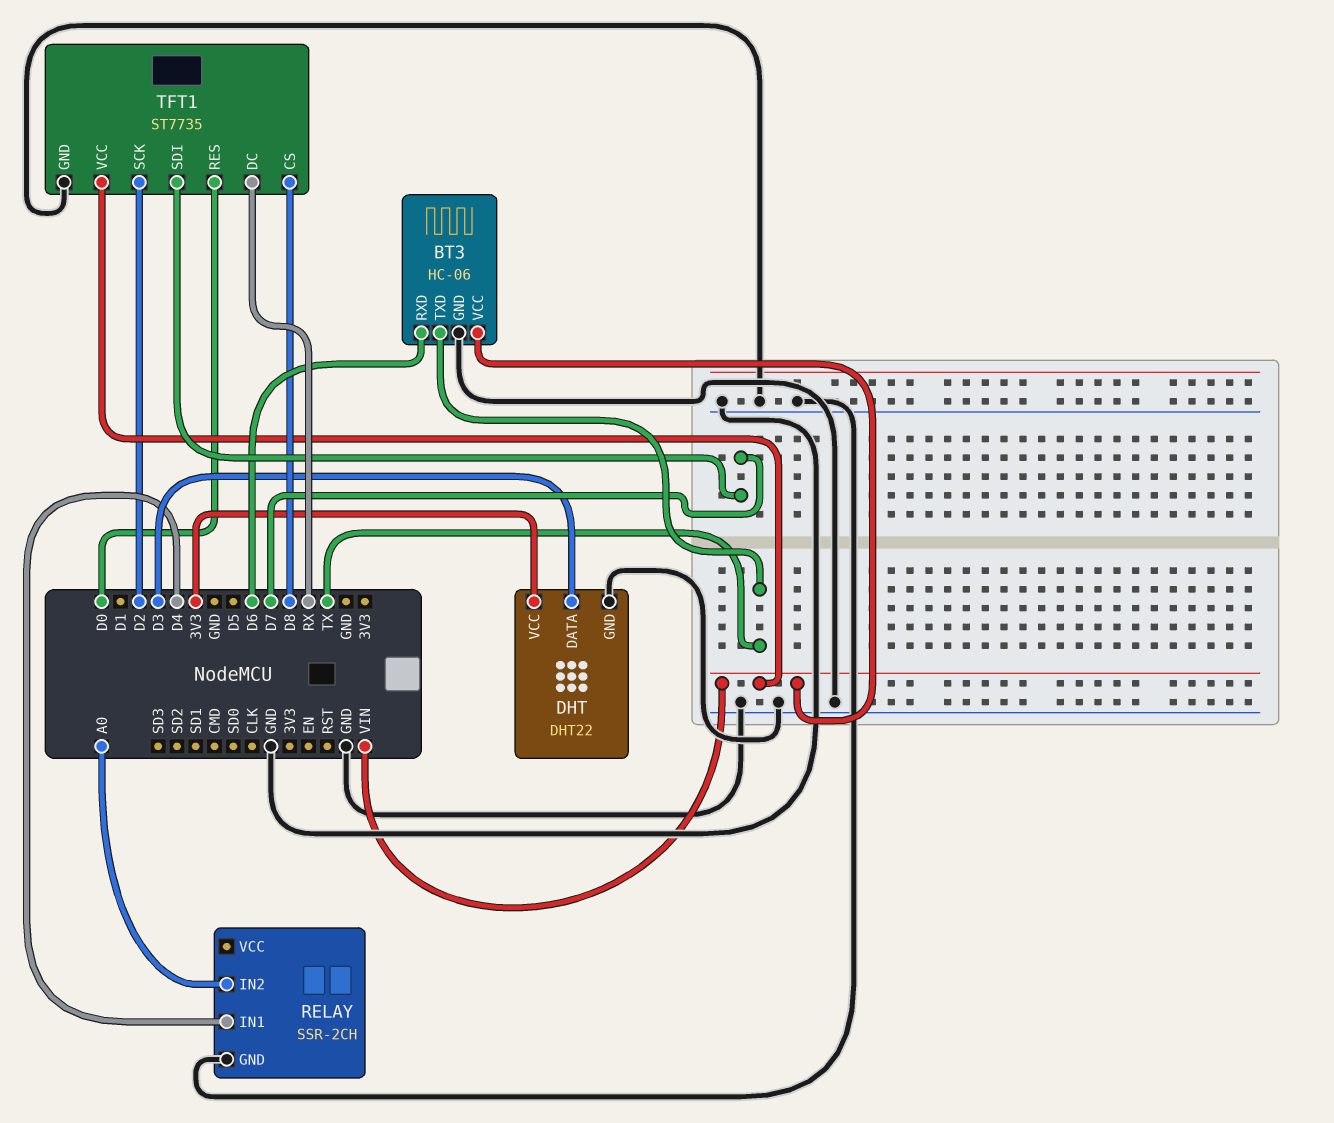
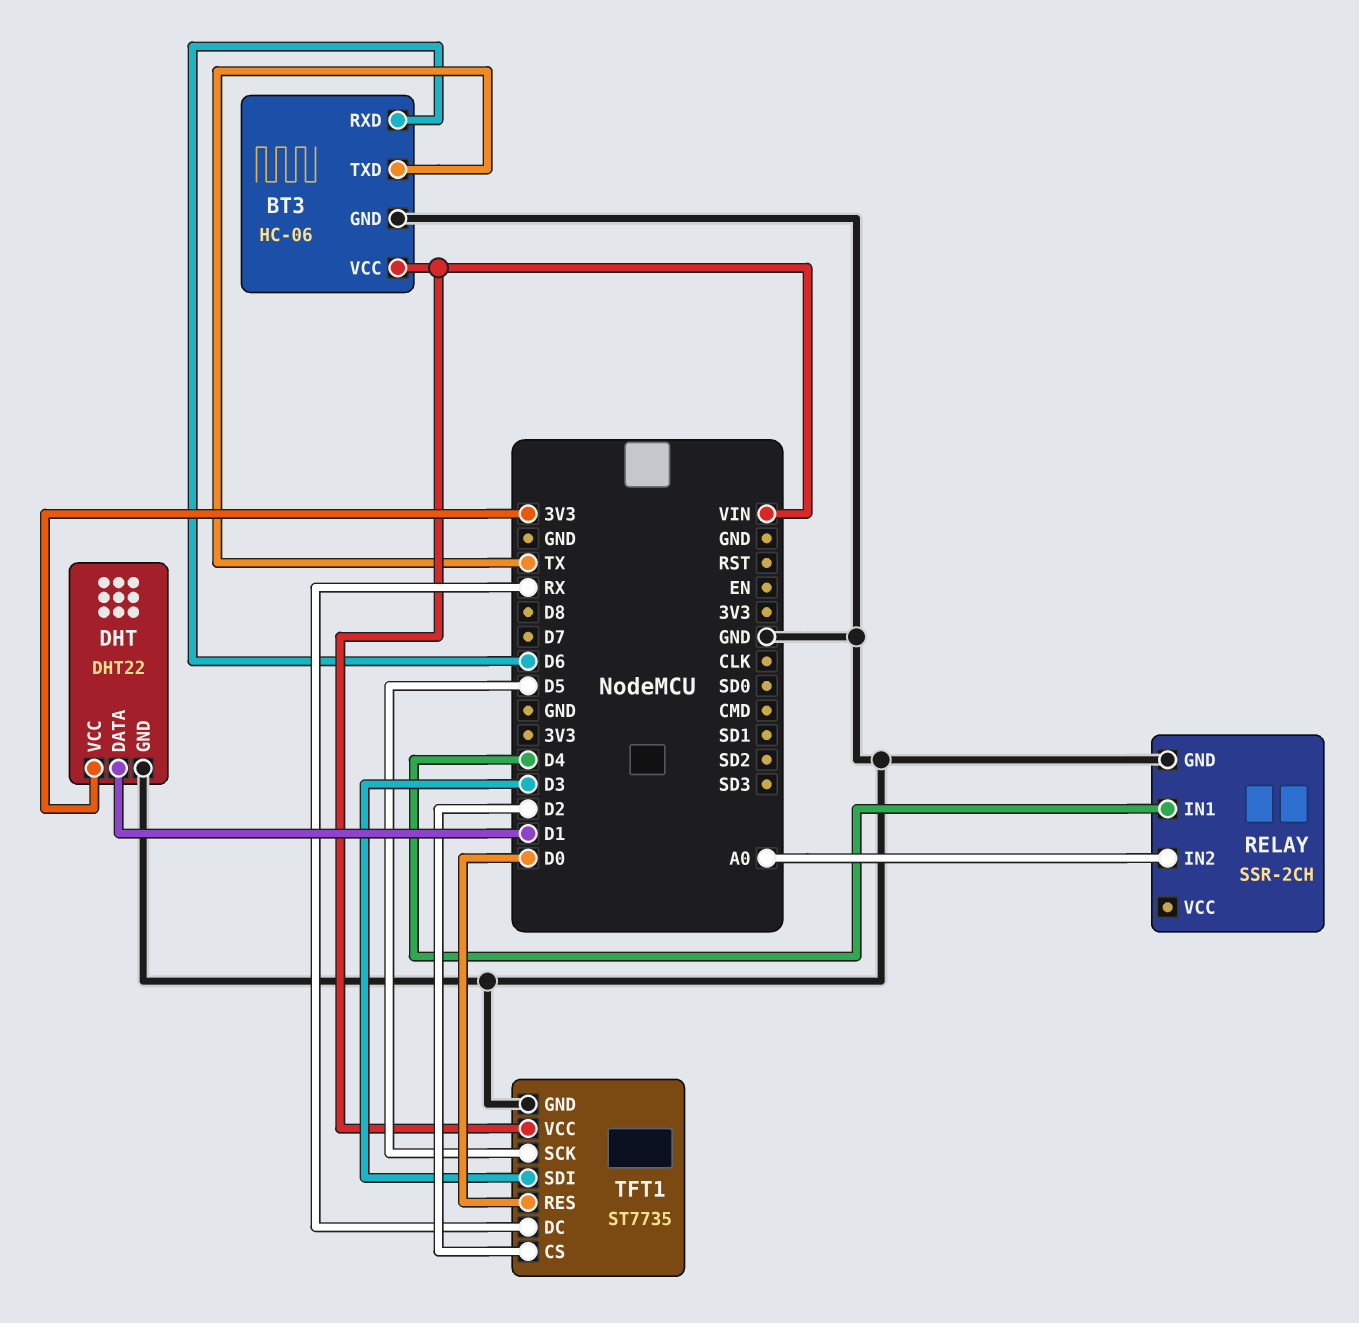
DHT pin DATA: D3 -> D1
TFT1 pin CS: D8 -> D2
TFT1 pin SCK: D2 -> D5
TFT1 pin SDI: D7 -> D3

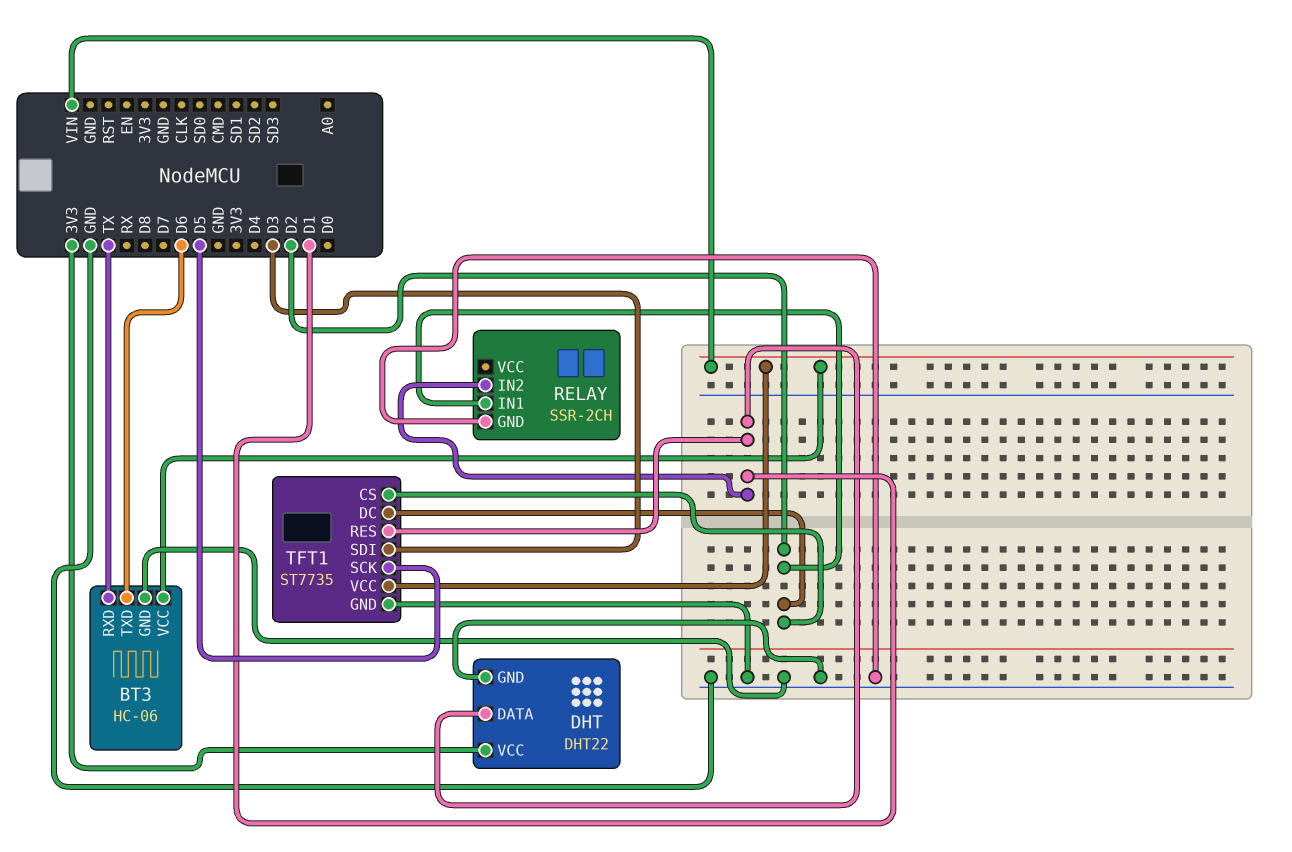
BT3 pin RXD: D6 -> TX
BT3 pin TXD: TX -> D6
RELAY pin IN1: D4 -> D2
RELAY pin IN2: A0 -> D1
TFT1 pin DC: RX -> D2
TFT1 pin RES: D0 -> D1

